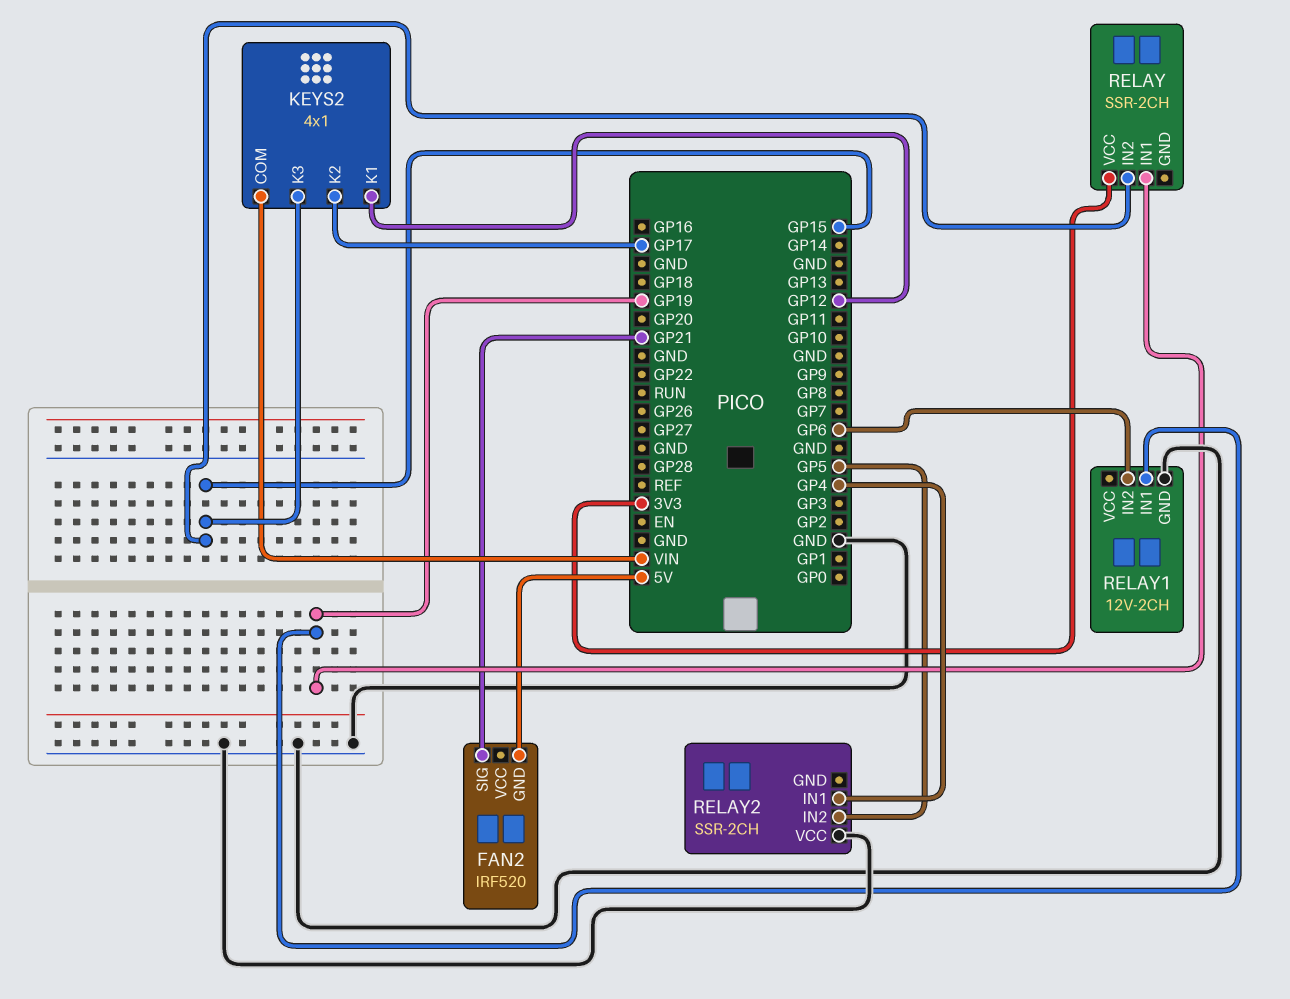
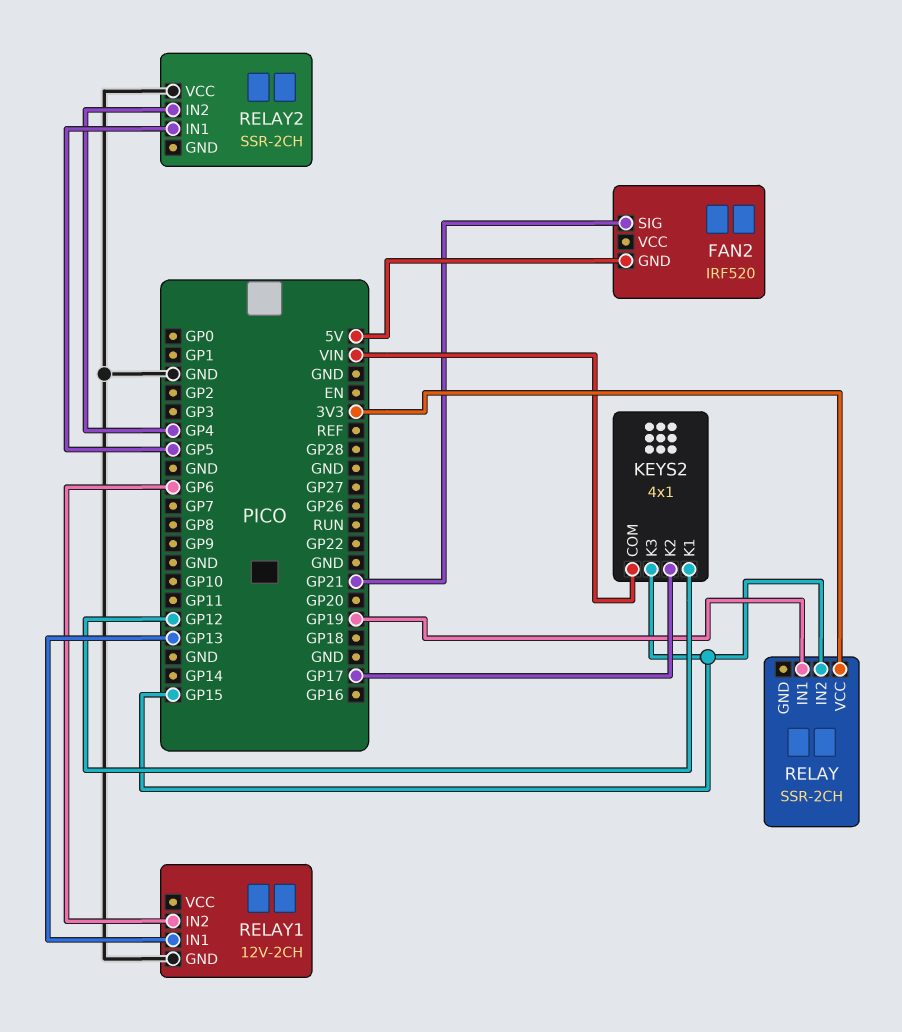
RELAY1 pin IN1: GP19 -> GP13
RELAY2 pin IN1: GP4 -> GP5
RELAY2 pin IN2: GP5 -> GP4

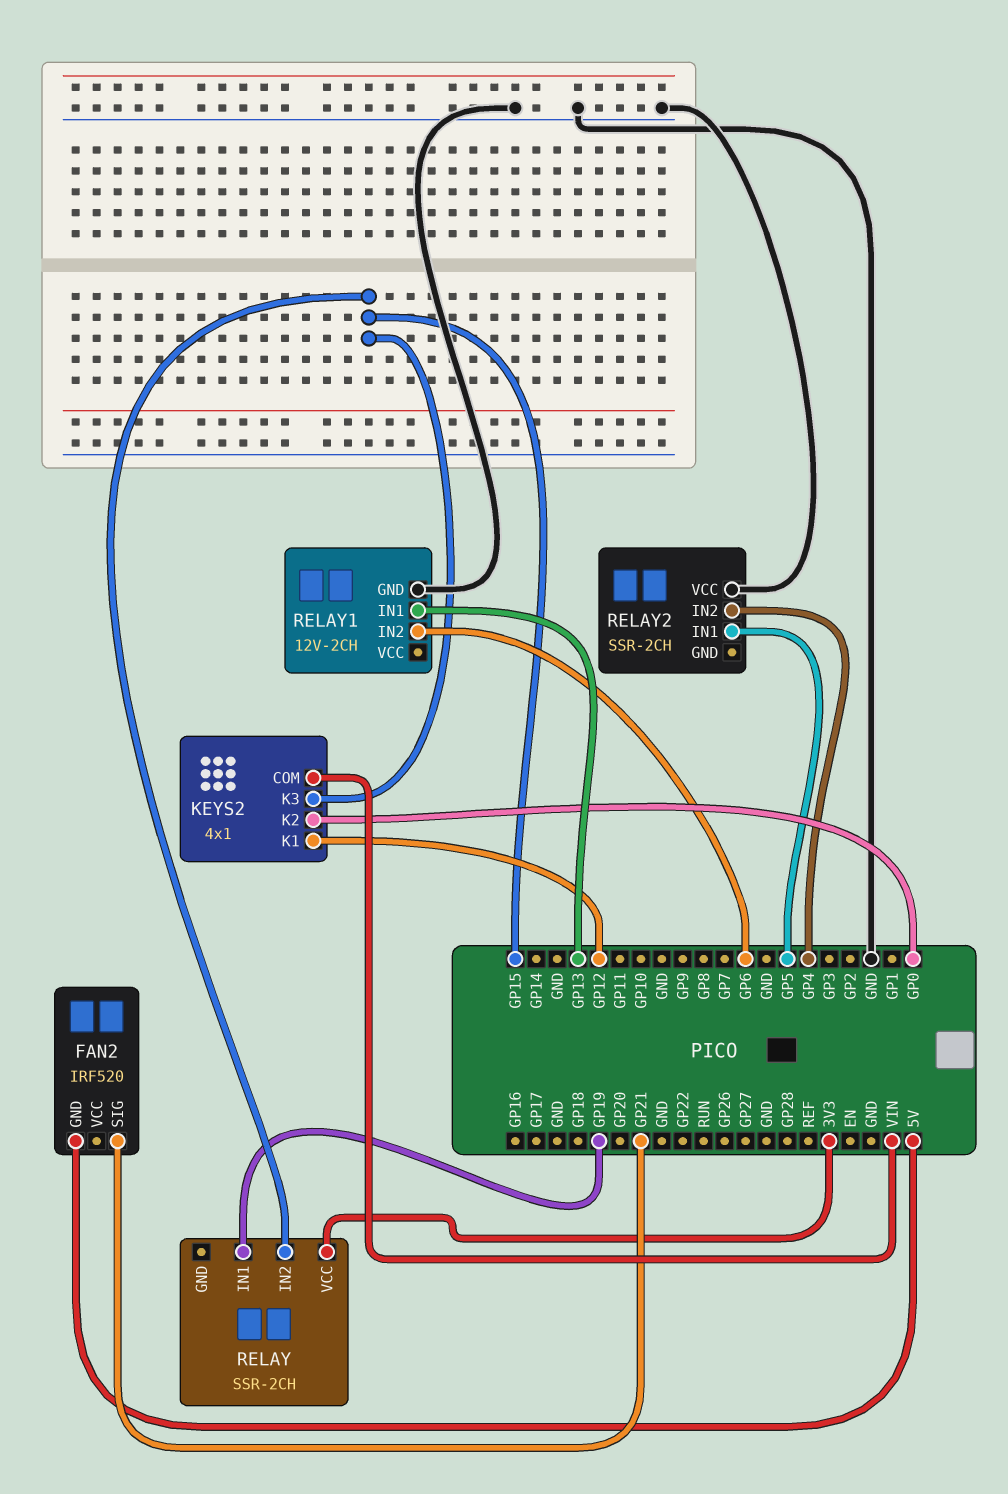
KEYS2 pin K2: GP17 -> GP0

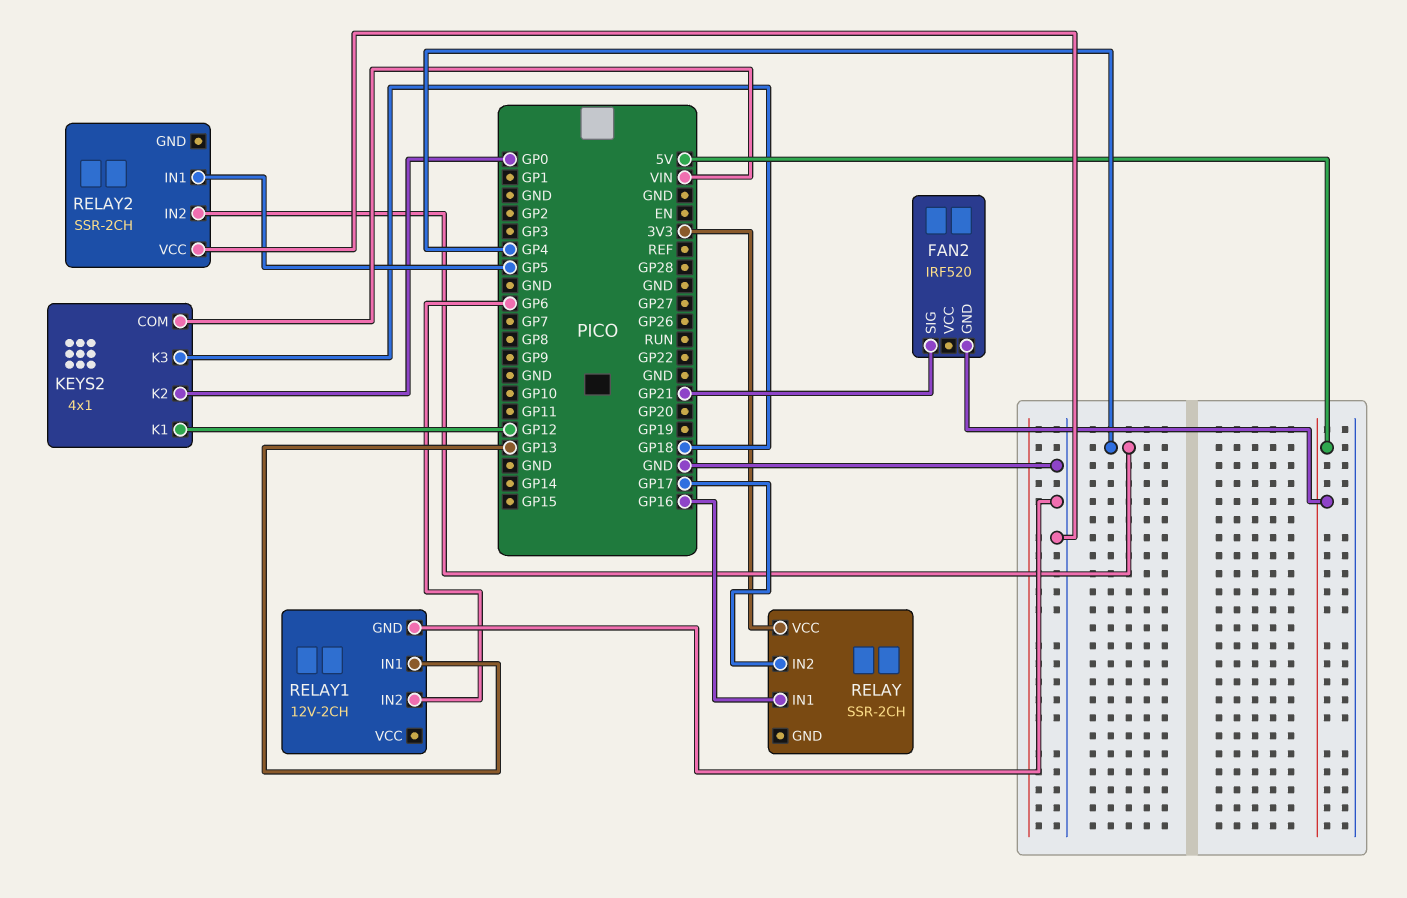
KEYS2 pin K3: GP15 -> GP18
RELAY pin IN1: GP19 -> GP16
RELAY pin IN2: GP15 -> GP17

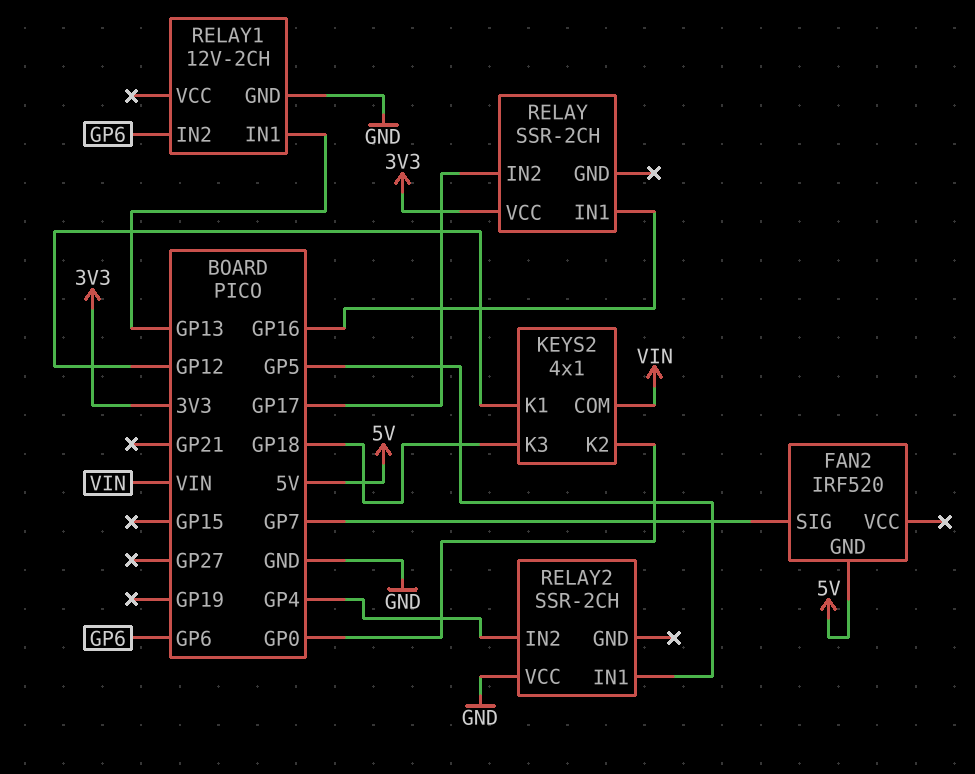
FAN2 pin SIG: GP21 -> GP7

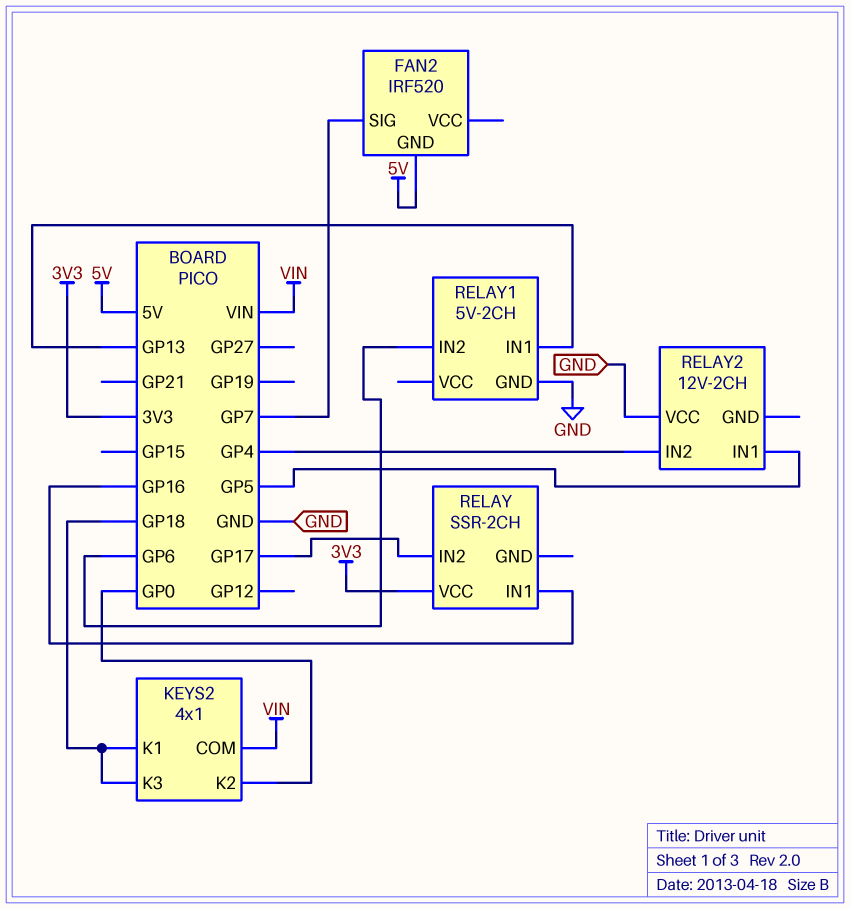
KEYS2 pin K1: GP12 -> GP18
RELAY1: 12V-2CH -> 5V-2CH
RELAY2: SSR-2CH -> 12V-2CH

